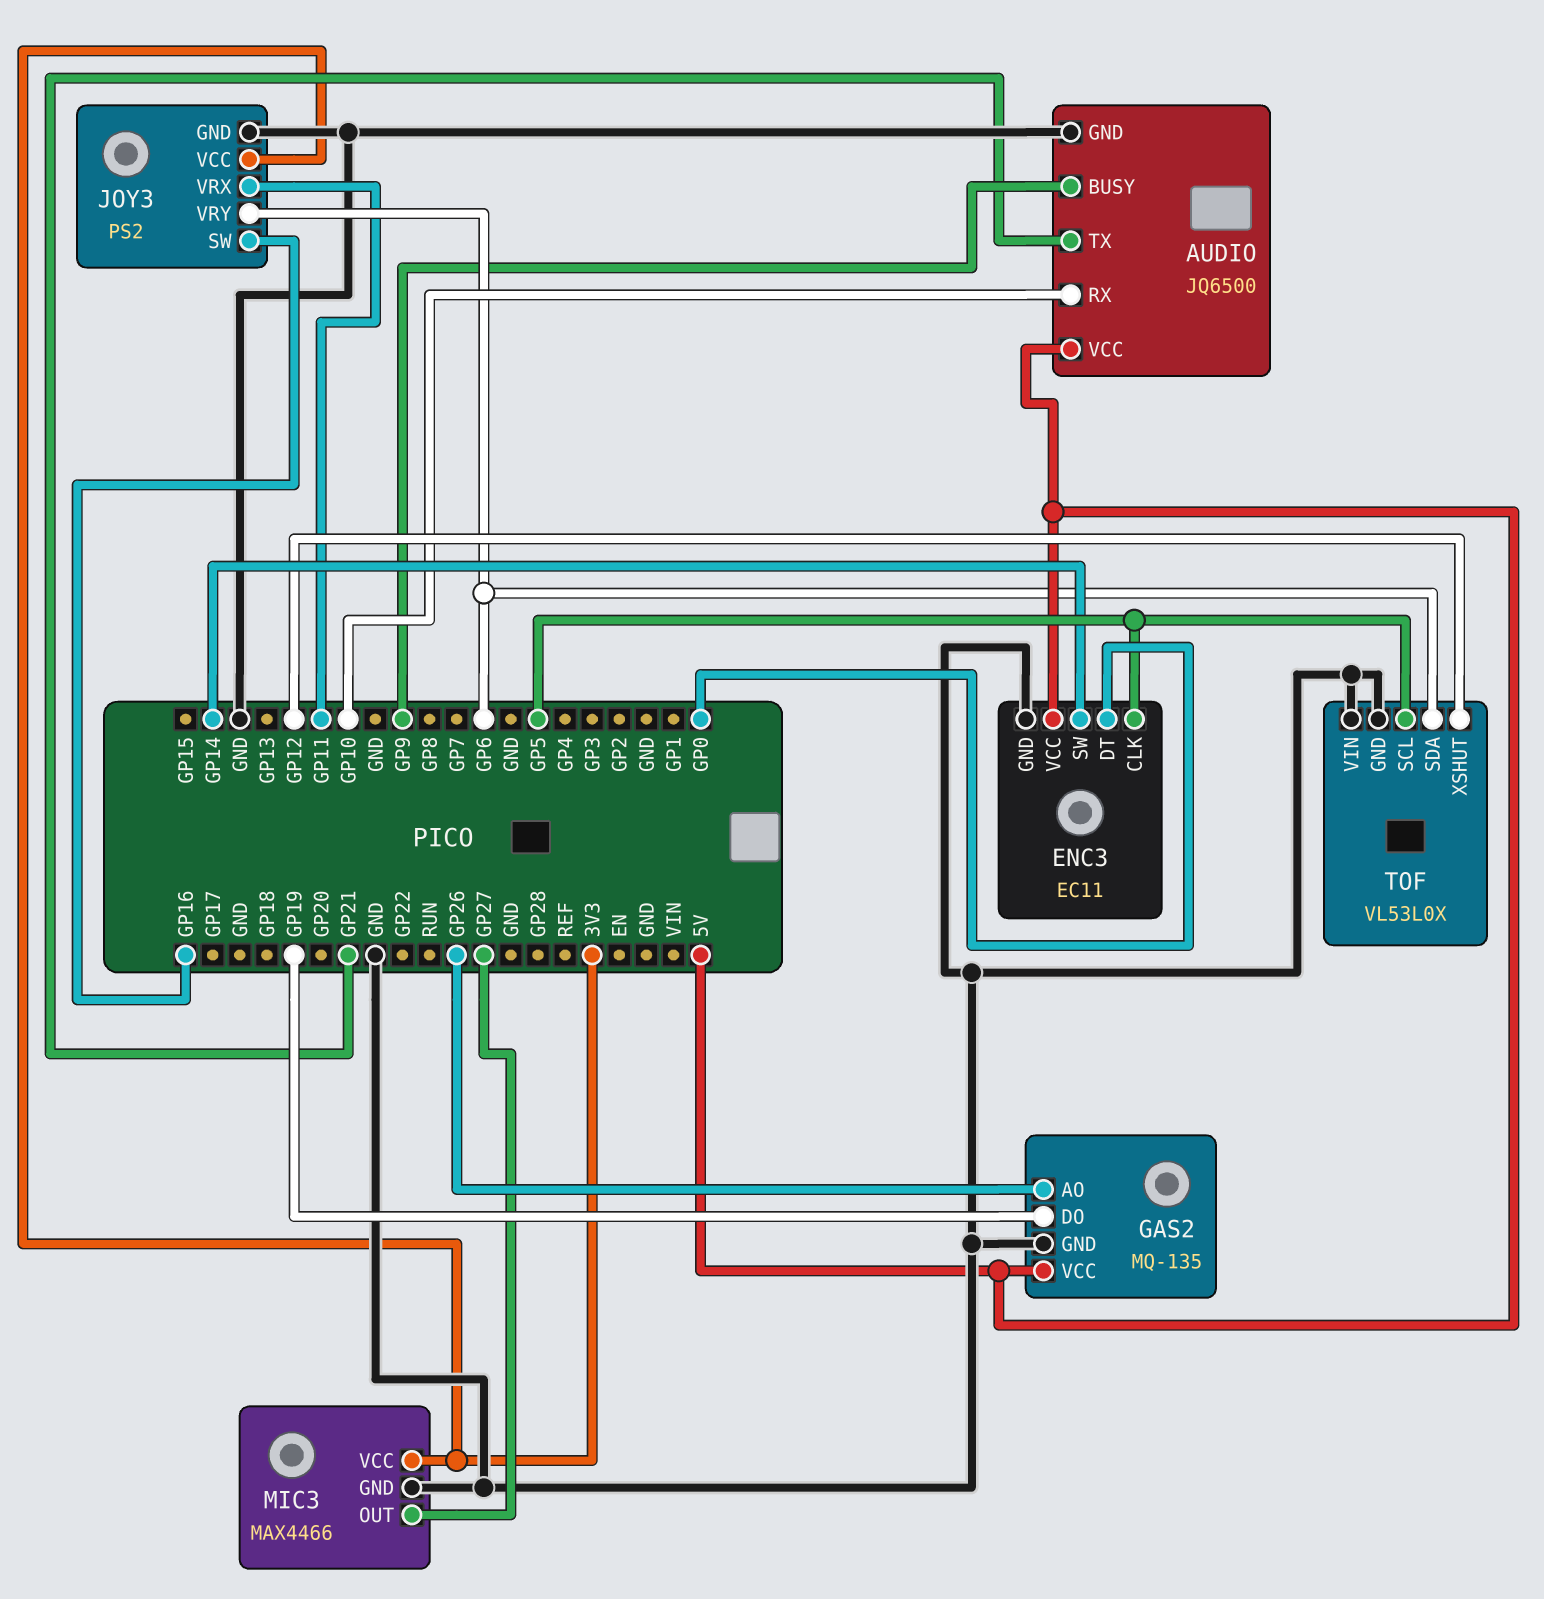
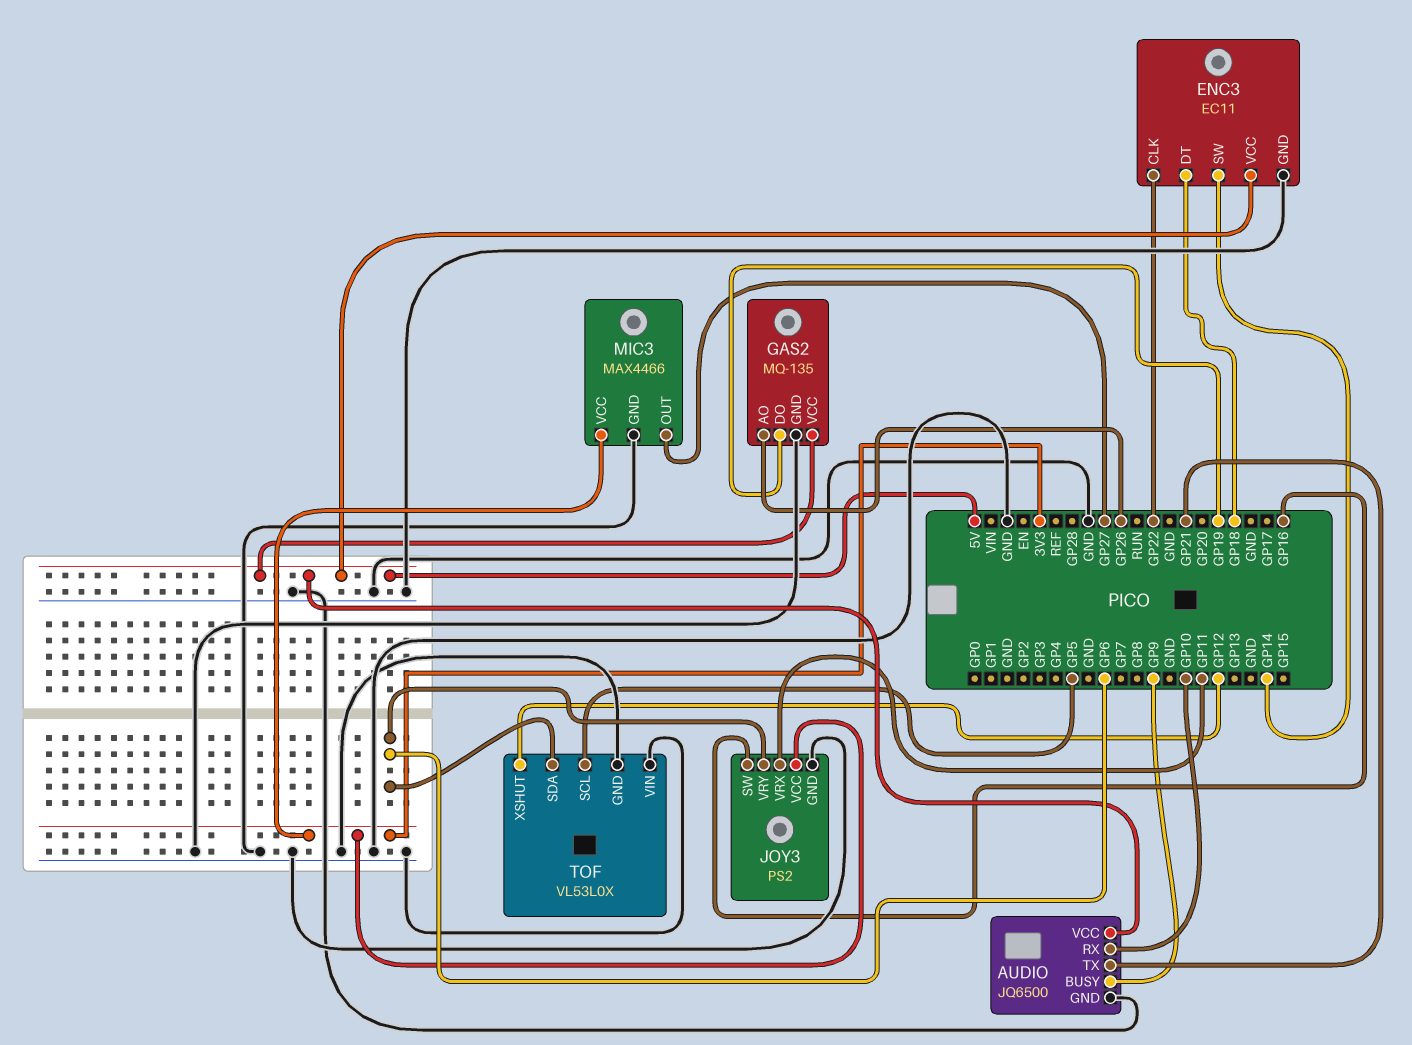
ENC3 pin CLK: GP5 -> GP22
ENC3 pin DT: GP0 -> GP18

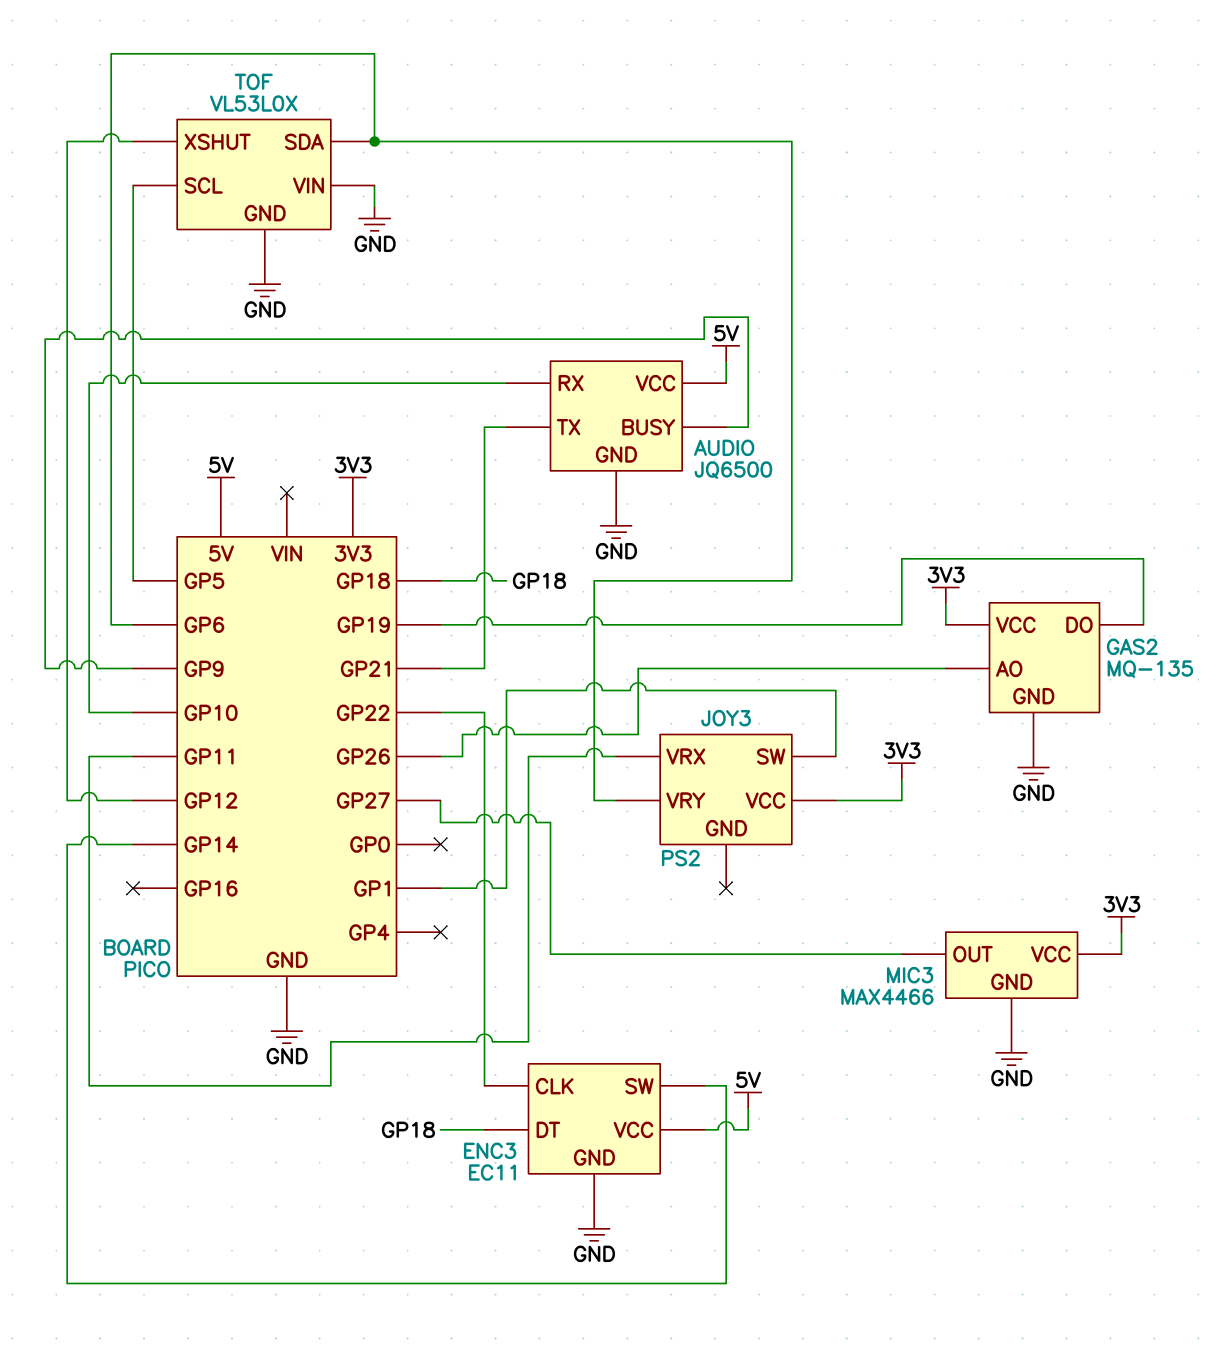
GAS2 pin VCC: 5V -> 3V3
JOY3 pin GND: GND -> none
JOY3 pin SW: GP16 -> GP1

